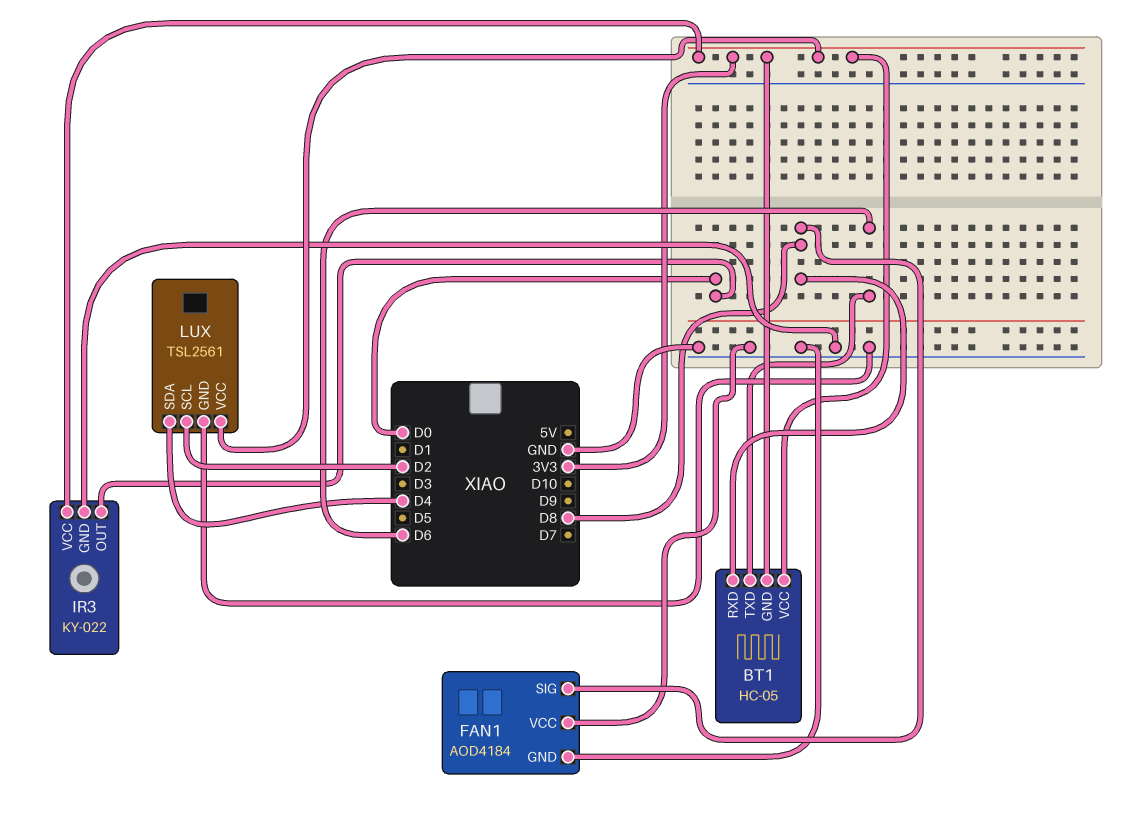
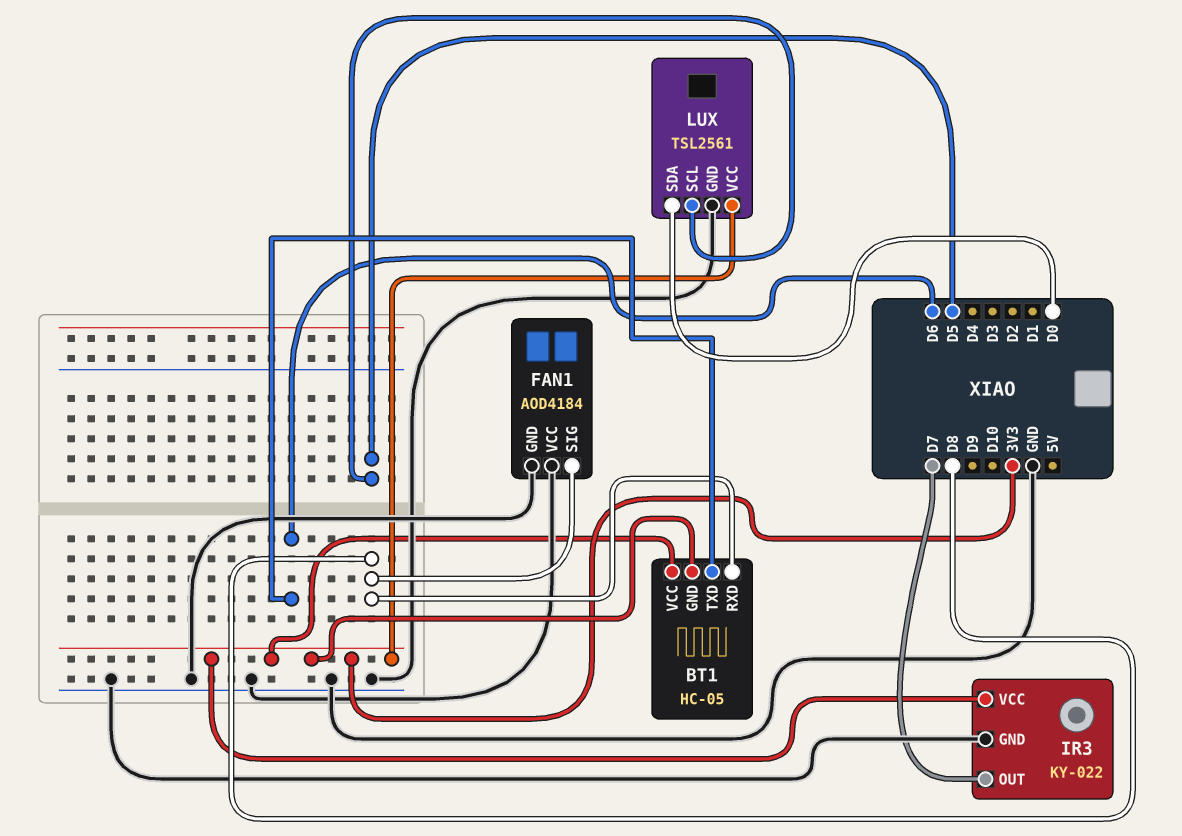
IR3 pin OUT: D0 -> D7
LUX pin SCL: D2 -> D5
LUX pin SDA: D4 -> D0

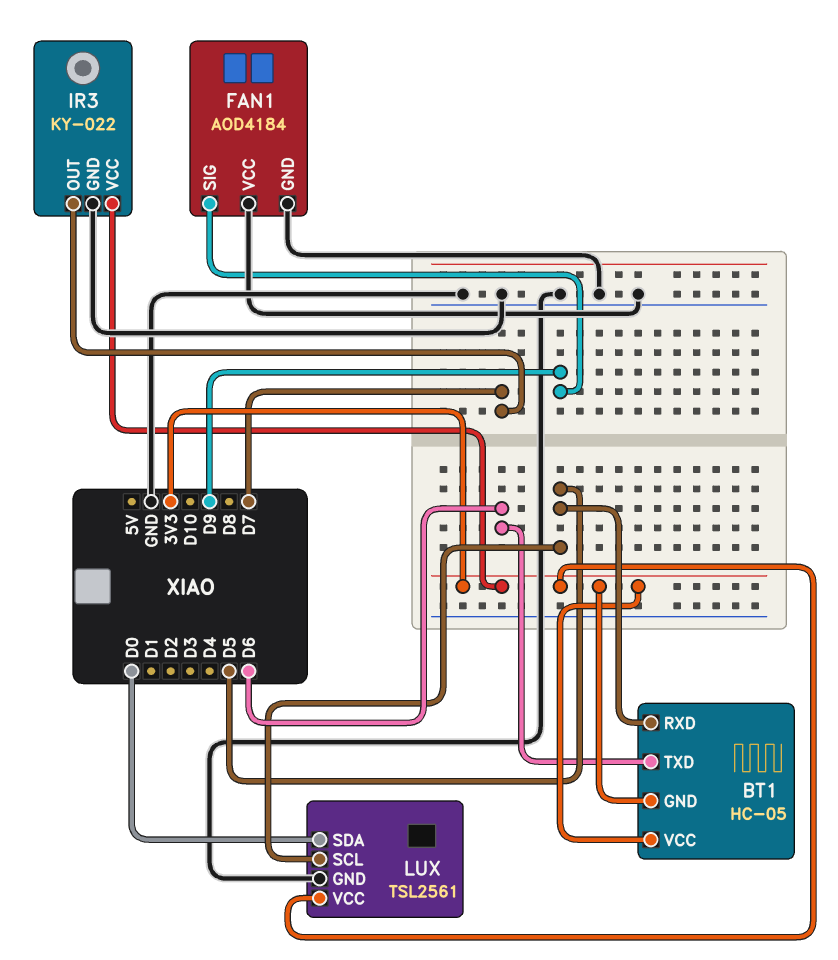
BT1 pin RXD: D8 -> D5
FAN1 pin SIG: D8 -> D9

